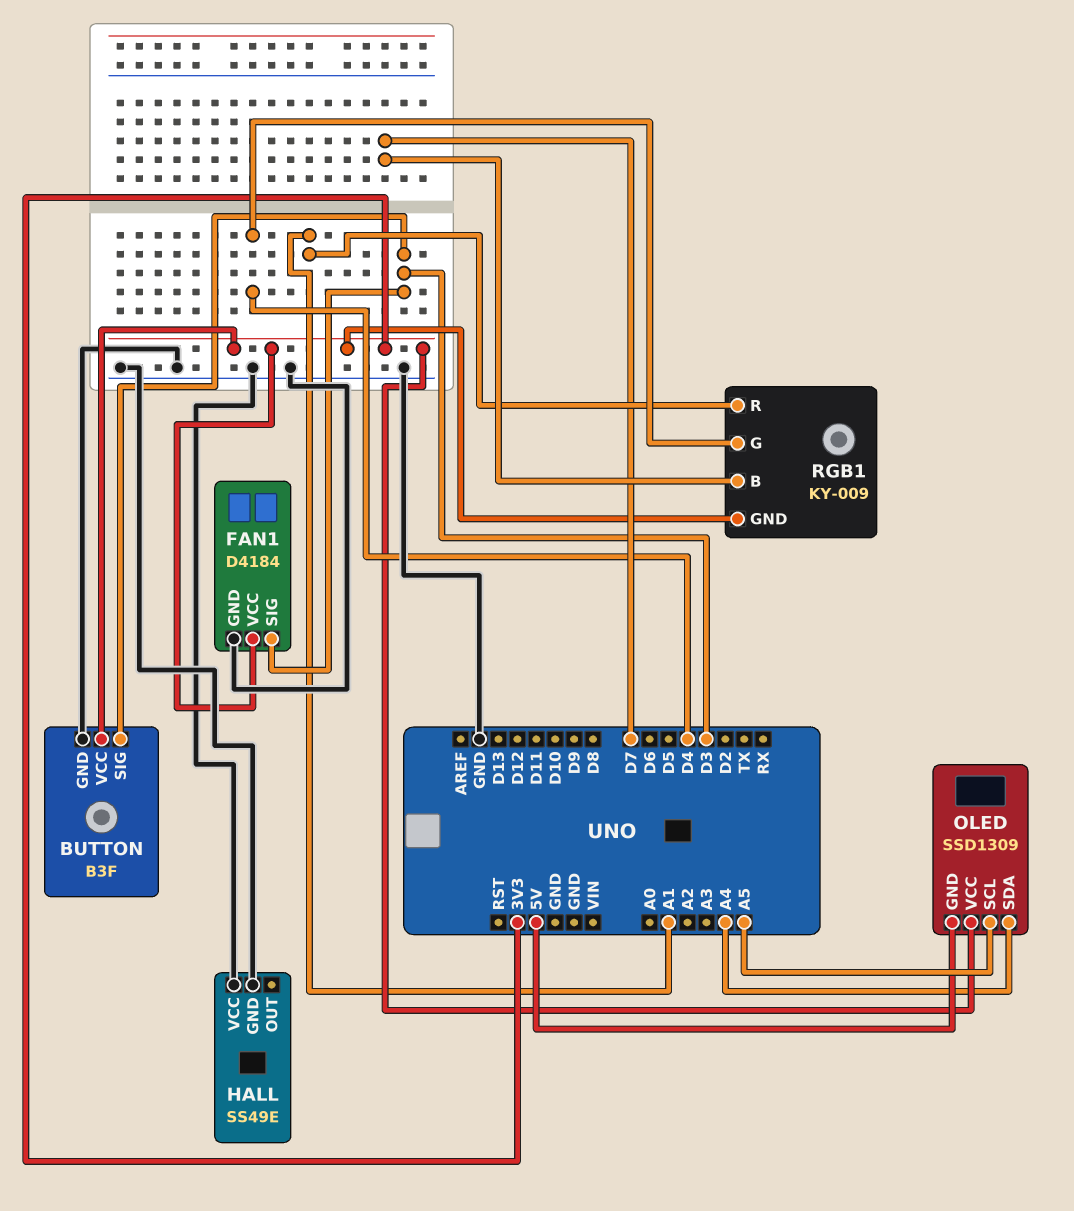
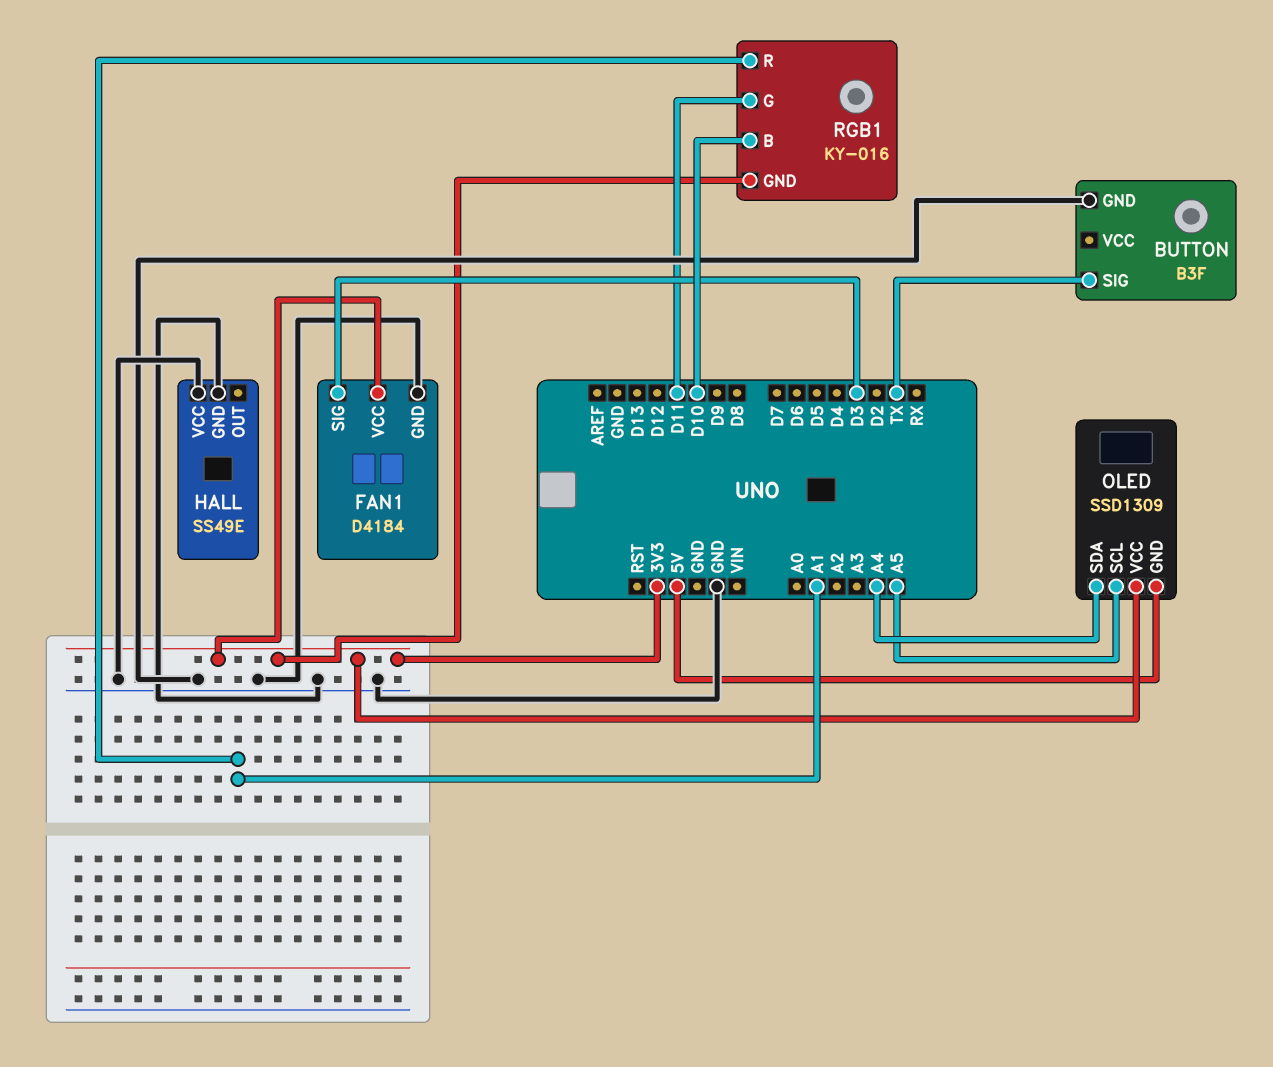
BUTTON pin SIG: D3 -> TX
BUTTON pin VCC: 3V3 -> none
RGB1: KY-009 -> KY-016
RGB1 pin B: D7 -> D10
RGB1 pin G: D4 -> D11

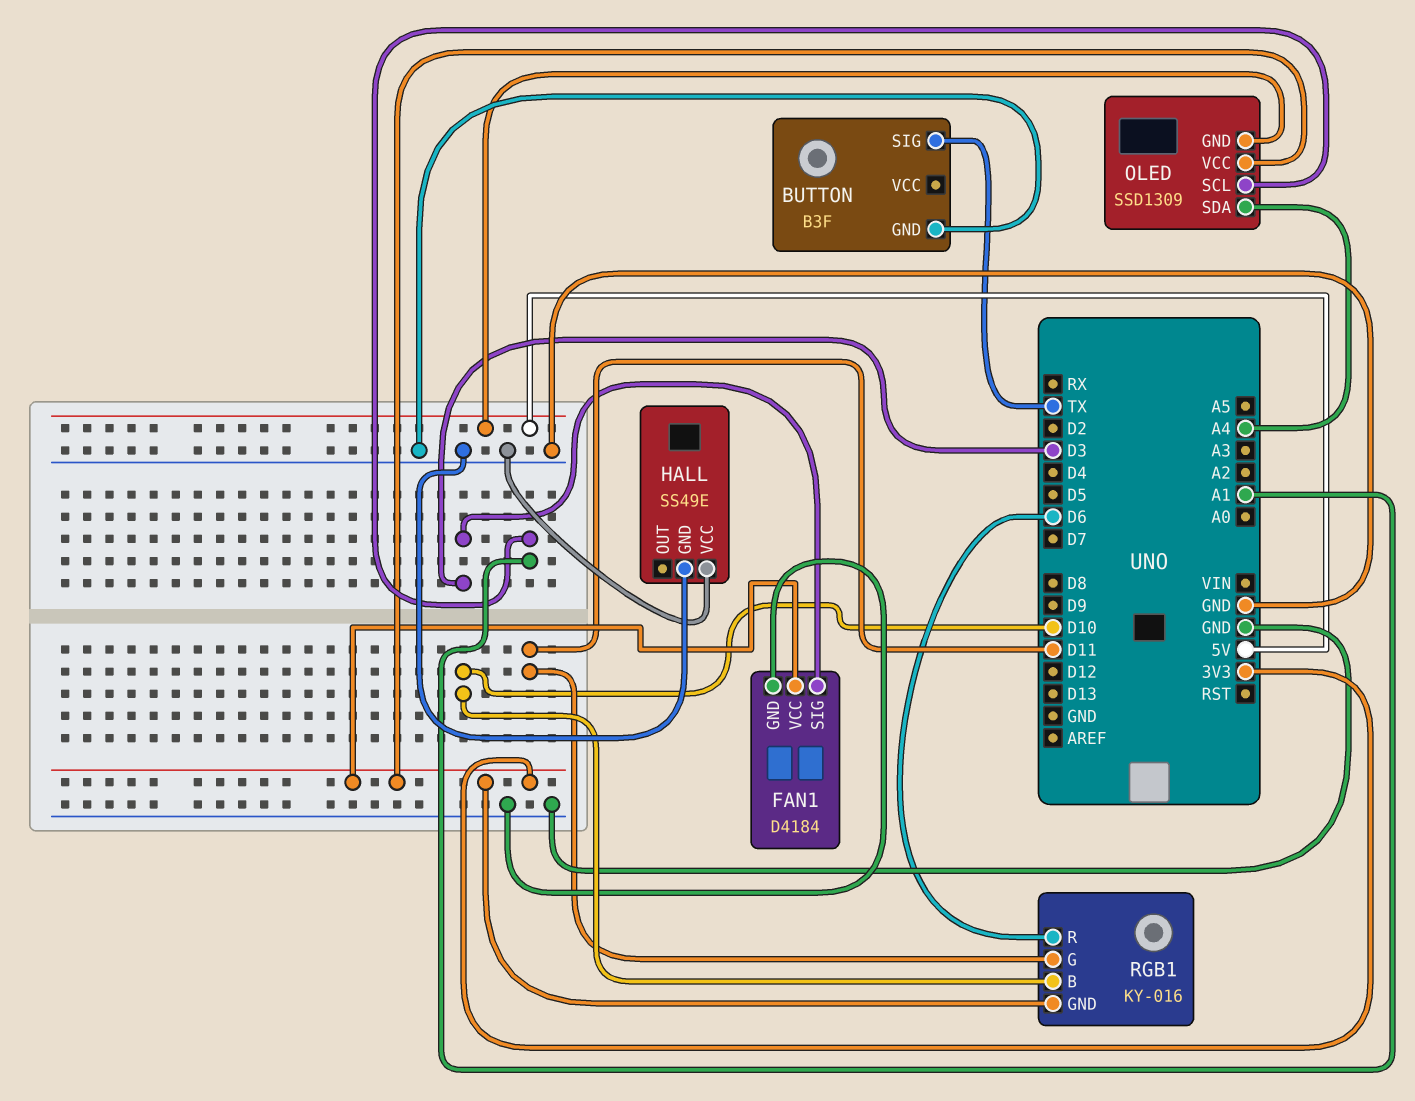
OLED pin SCL: A5 -> A1
RGB1 pin R: A1 -> D6

